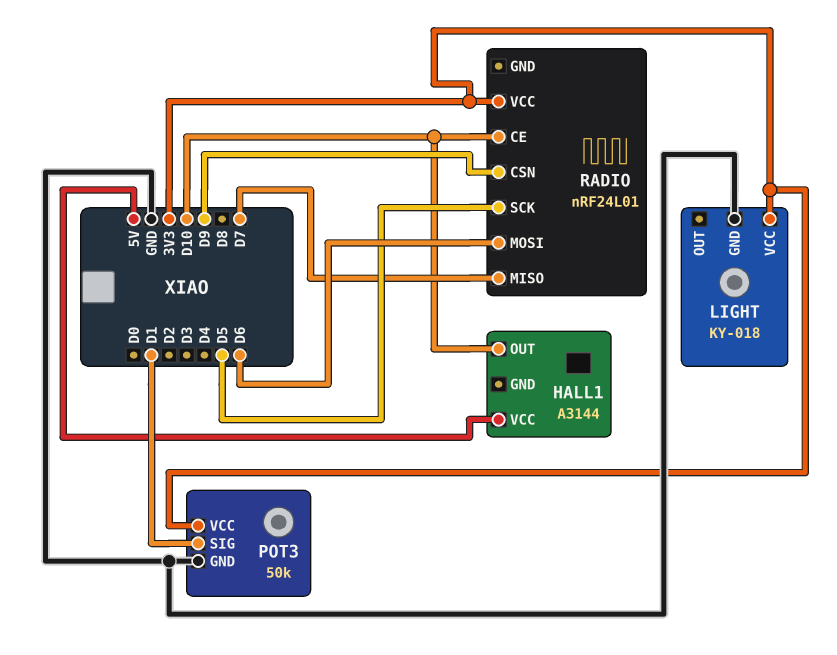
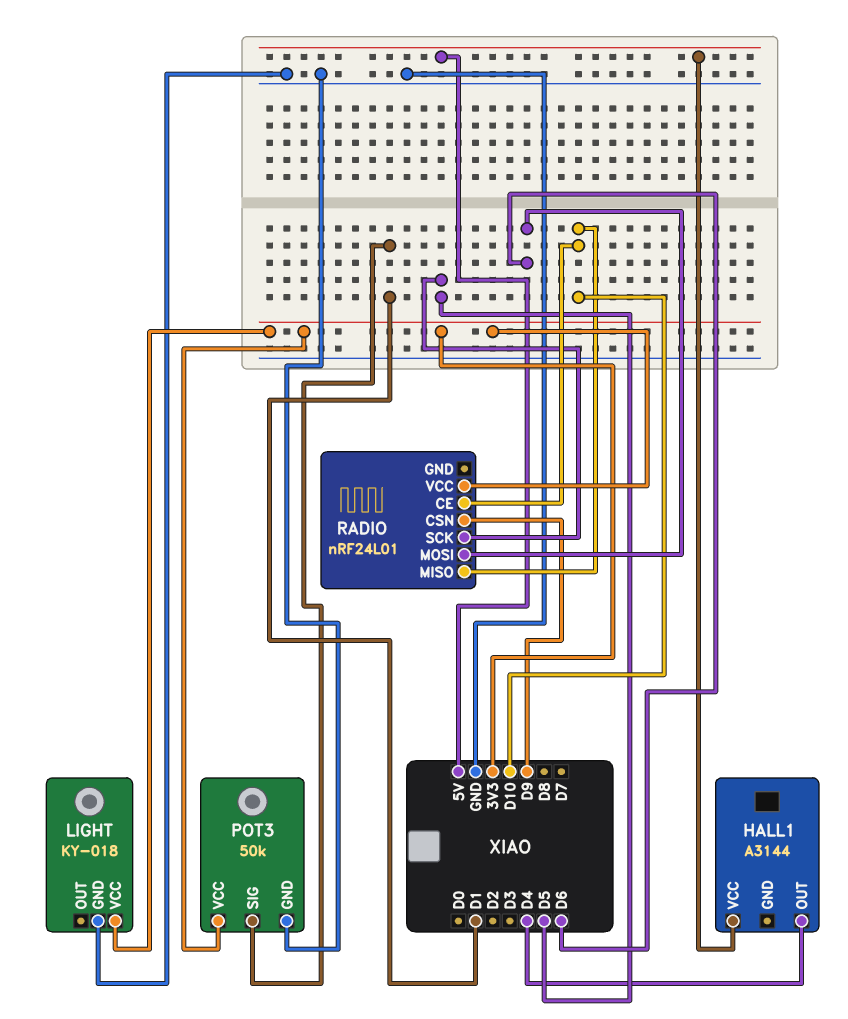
HALL1 pin OUT: D10 -> D4
RADIO pin MISO: D7 -> D10

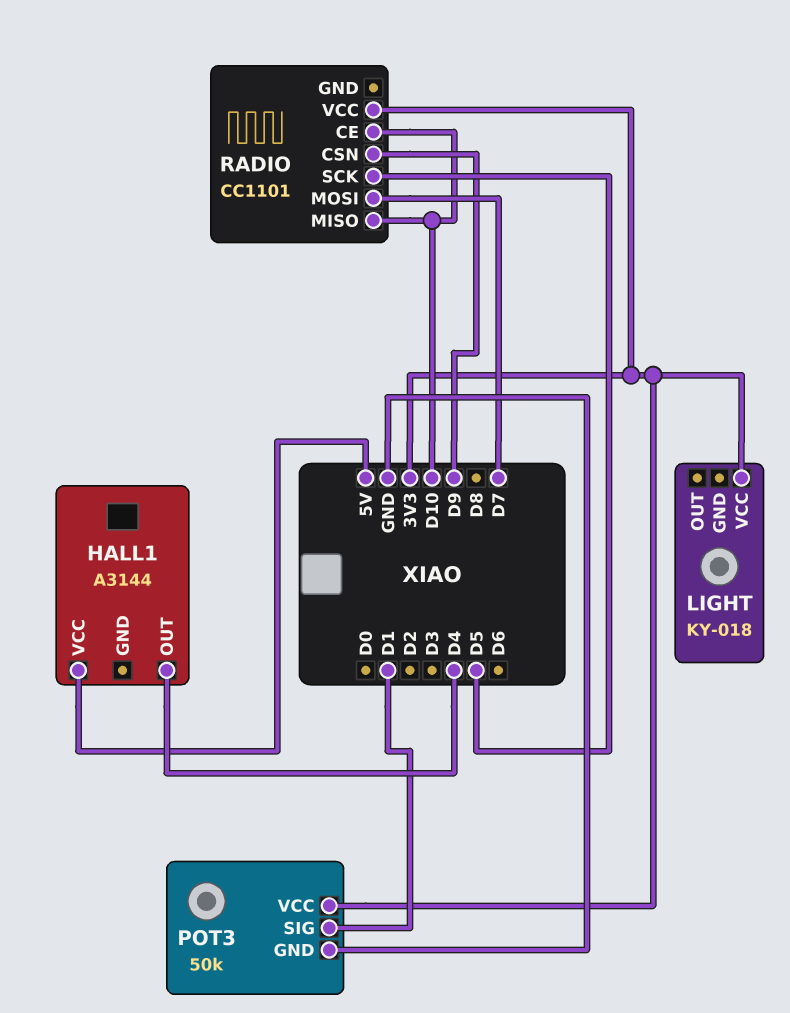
LIGHT pin GND: GND -> none
RADIO: nRF24L01 -> CC1101
RADIO pin MOSI: D6 -> D7

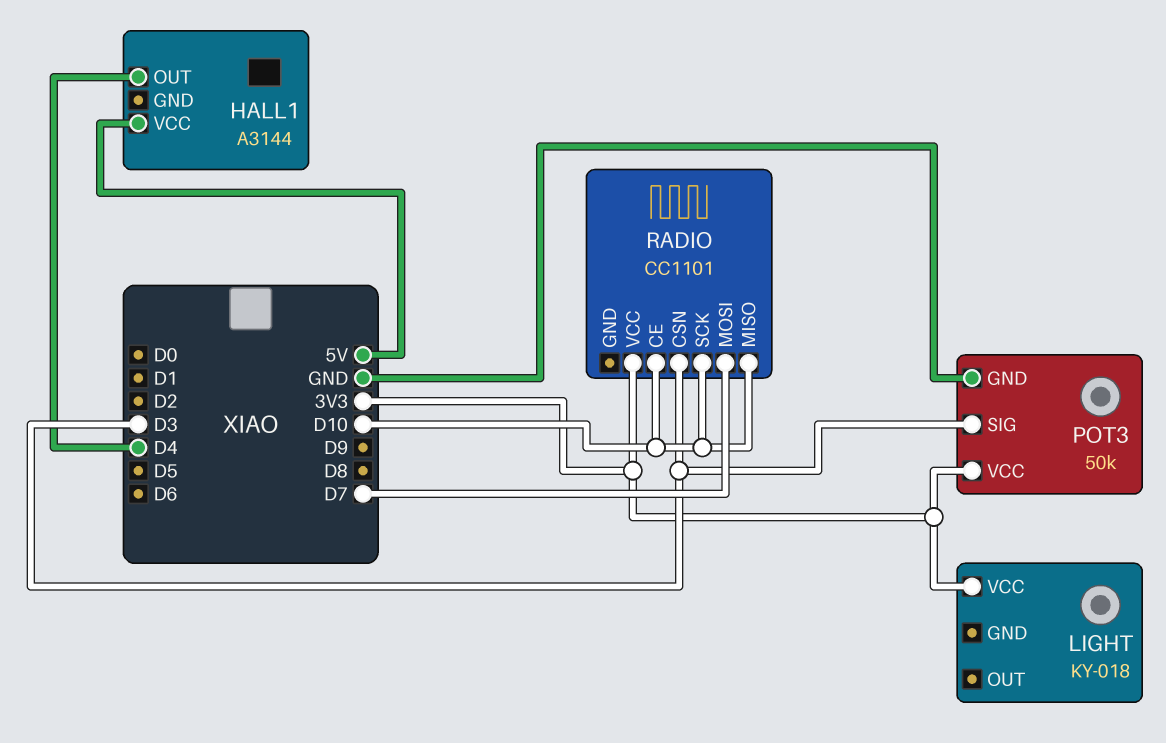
POT3 pin SIG: D1 -> D3
RADIO pin CSN: D9 -> D3
RADIO pin SCK: D5 -> D10

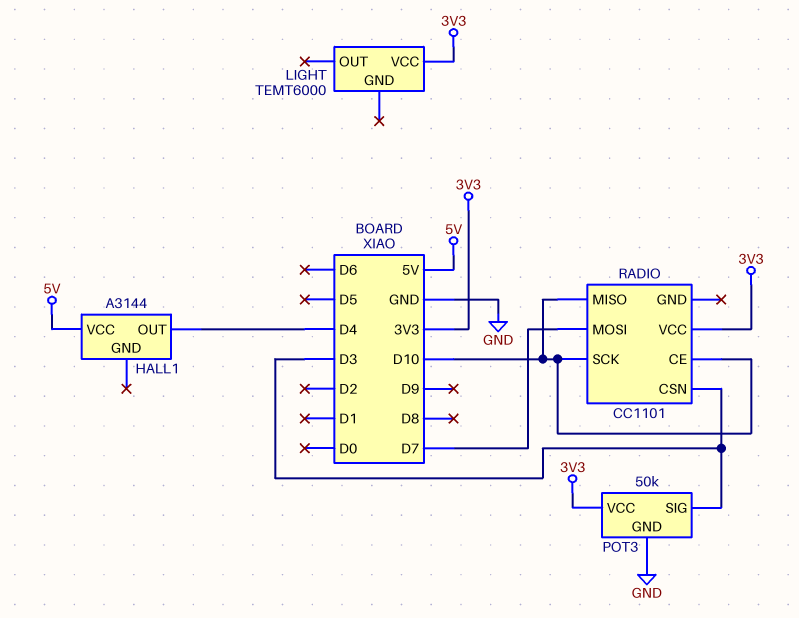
LIGHT: KY-018 -> TEMT6000

